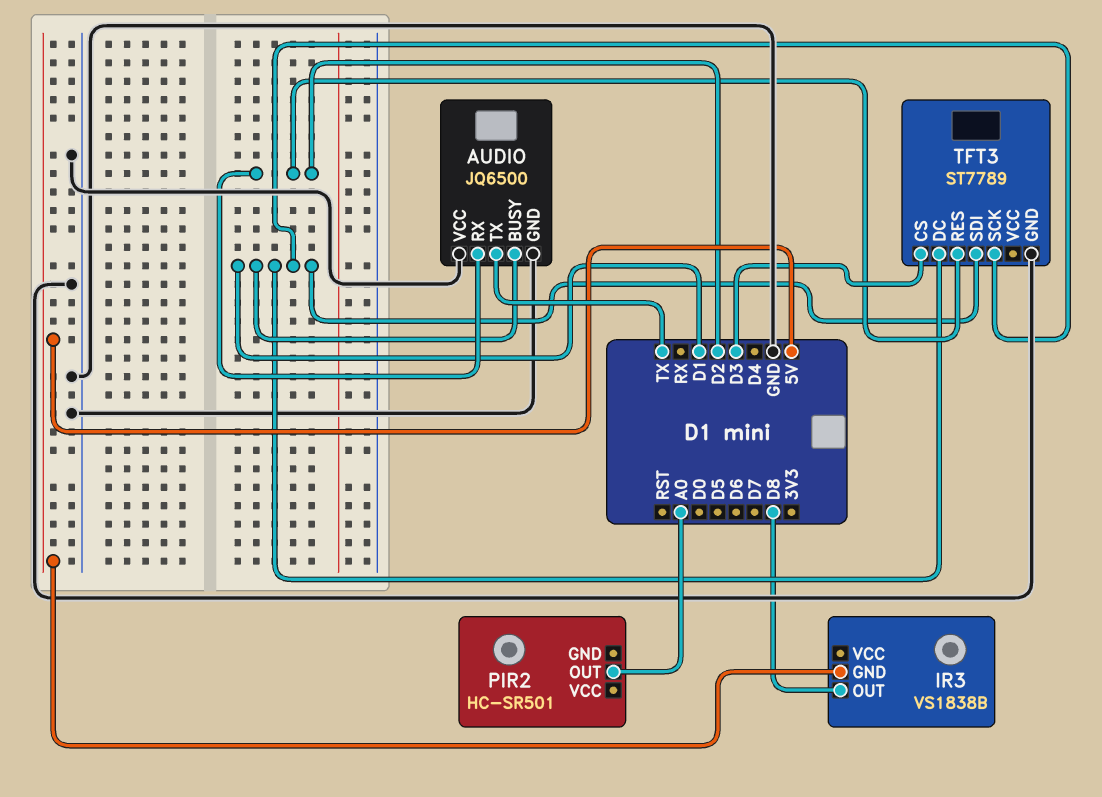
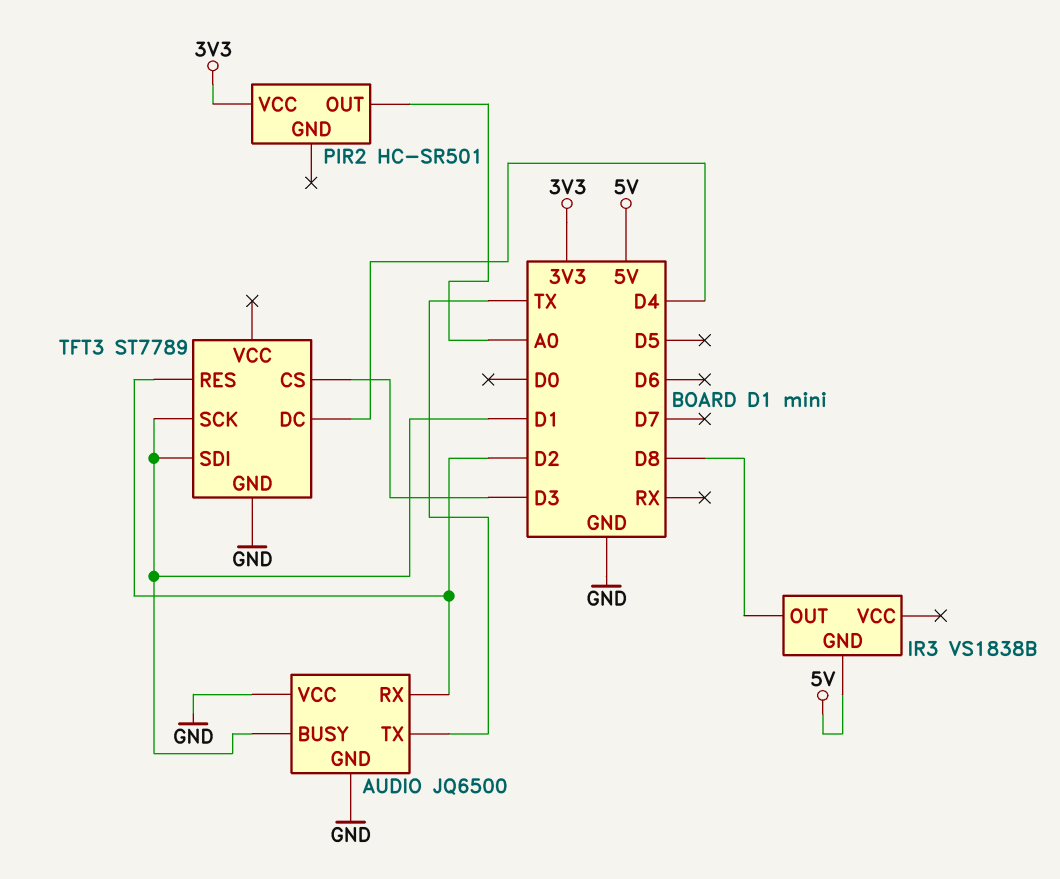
PIR2 pin VCC: none -> 3V3
TFT3 pin DC: D1 -> D4

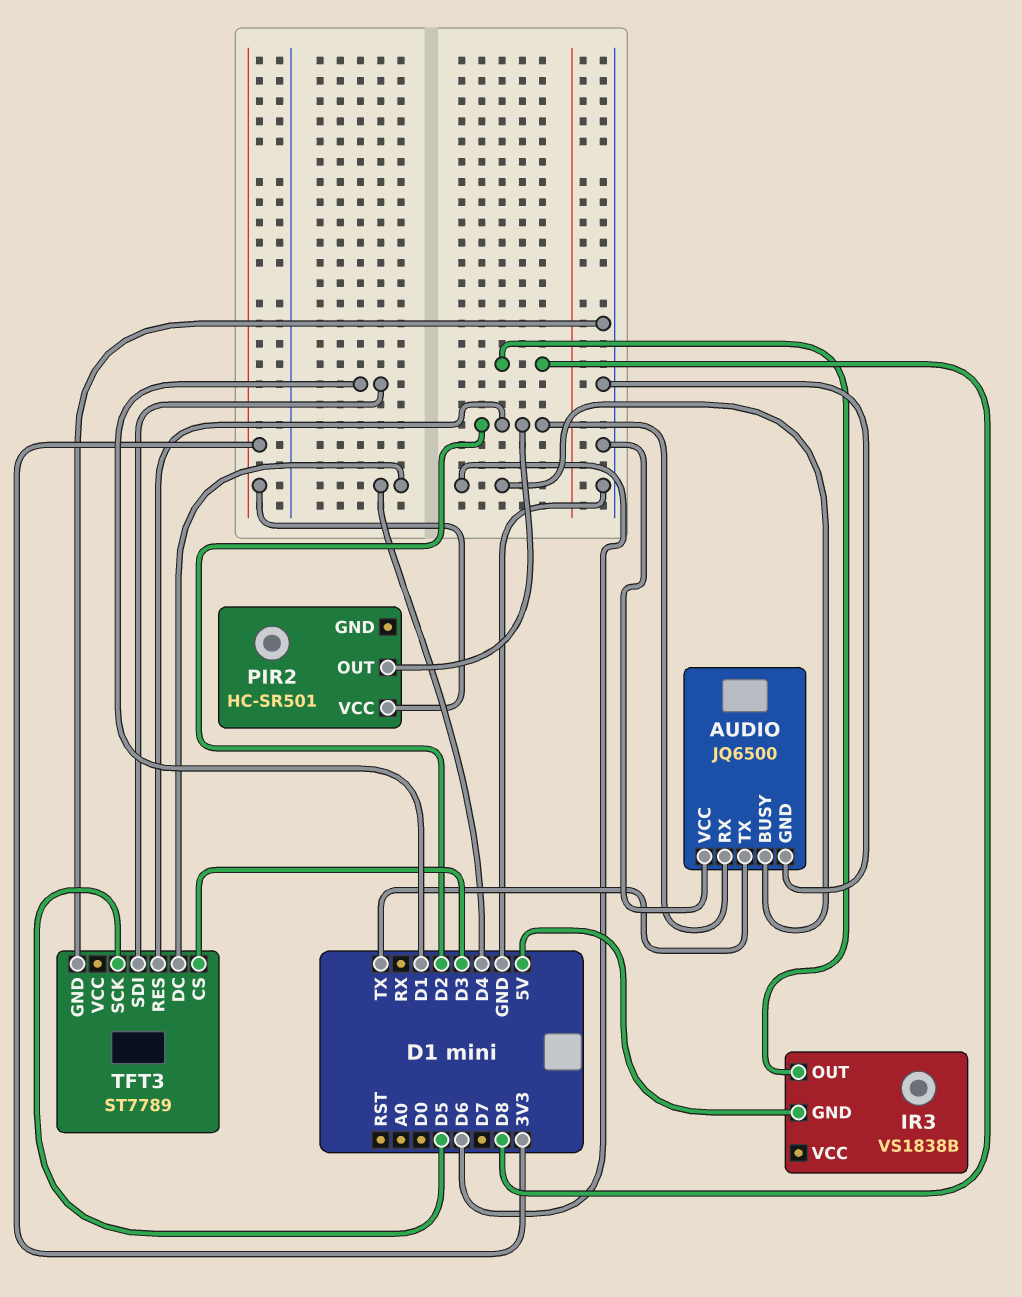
AUDIO pin BUSY: D1 -> D6
PIR2 pin OUT: A0 -> D2
TFT3 pin SCK: D1 -> D5

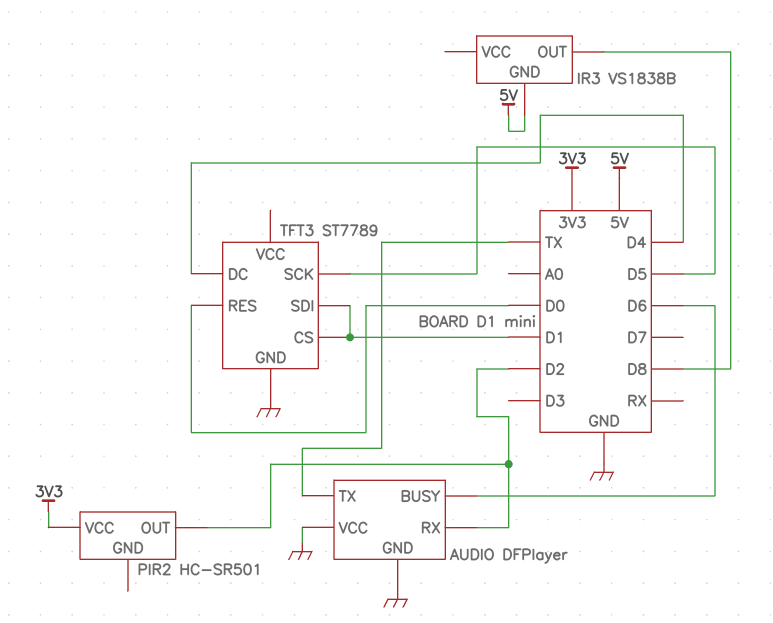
AUDIO: JQ6500 -> DFPlayer
TFT3 pin CS: D3 -> D1
TFT3 pin RES: D2 -> D0

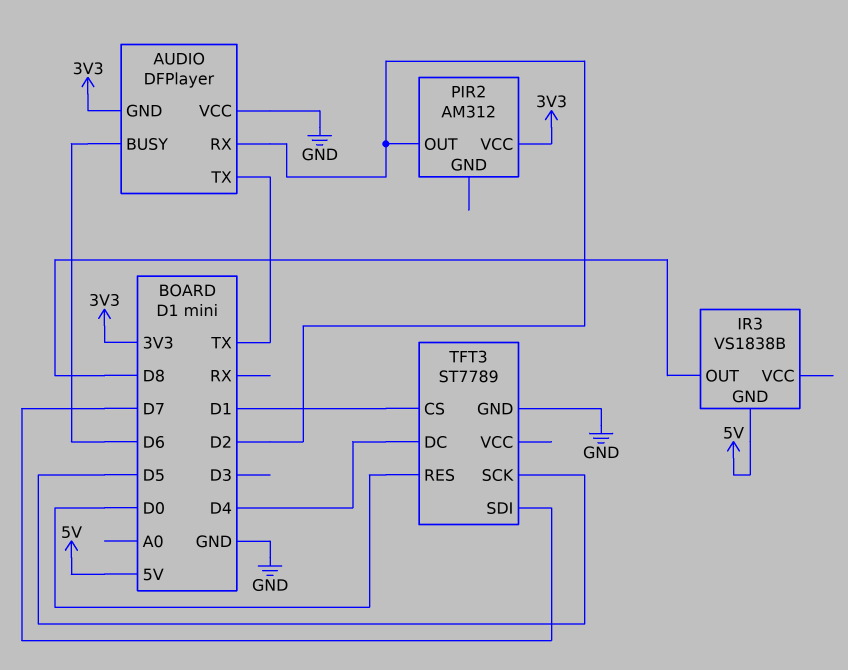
AUDIO pin GND: GND -> 3V3
PIR2: HC-SR501 -> AM312
TFT3 pin SDI: D1 -> D7

